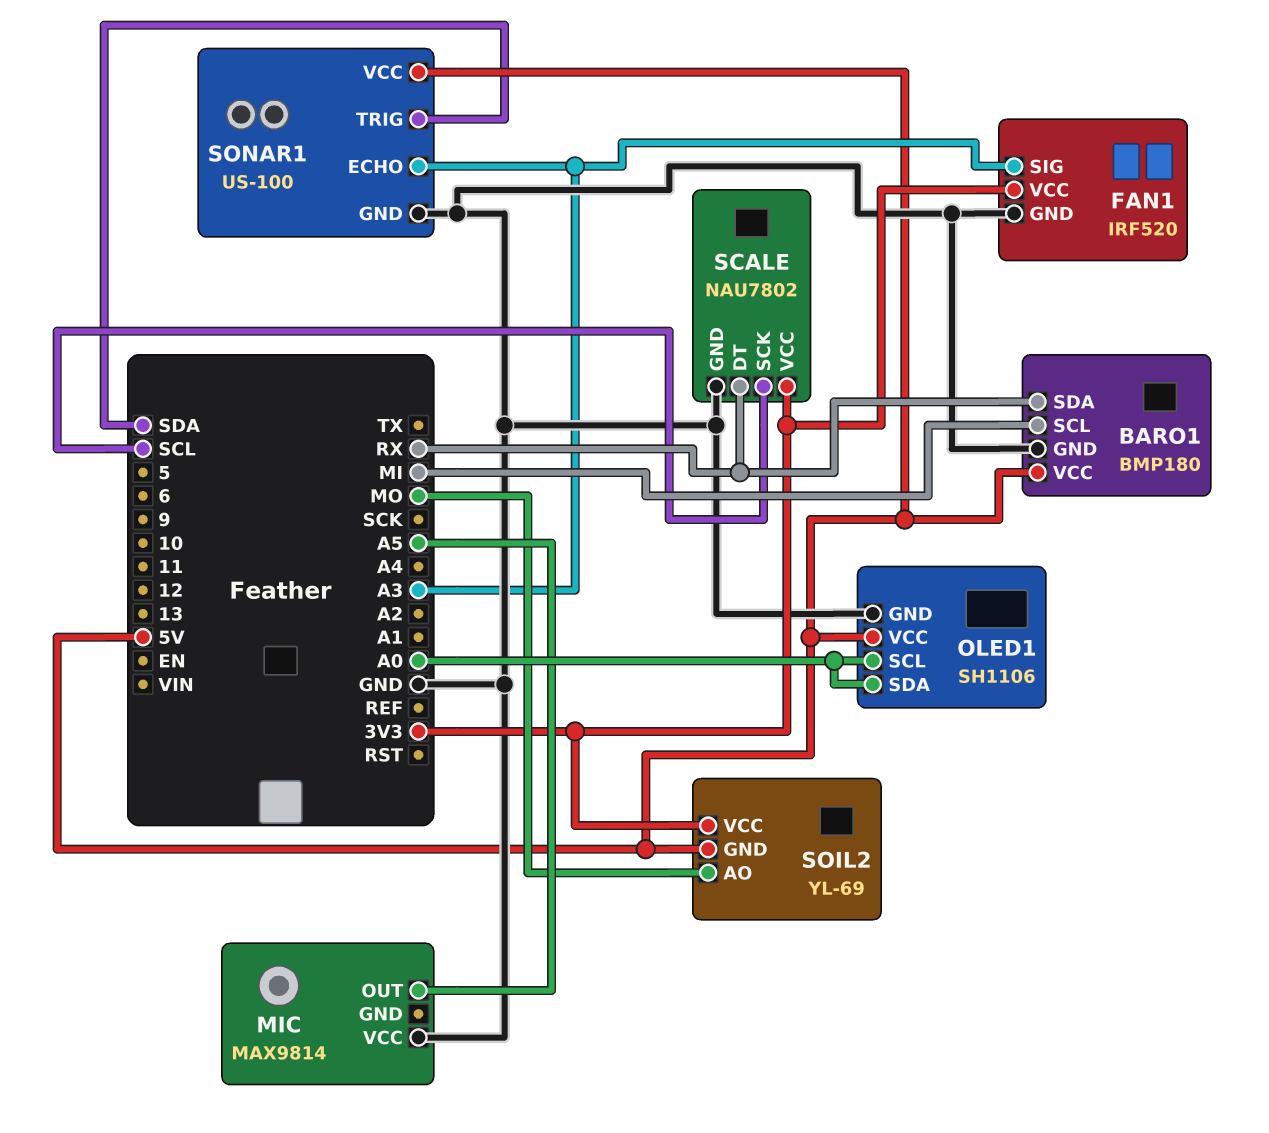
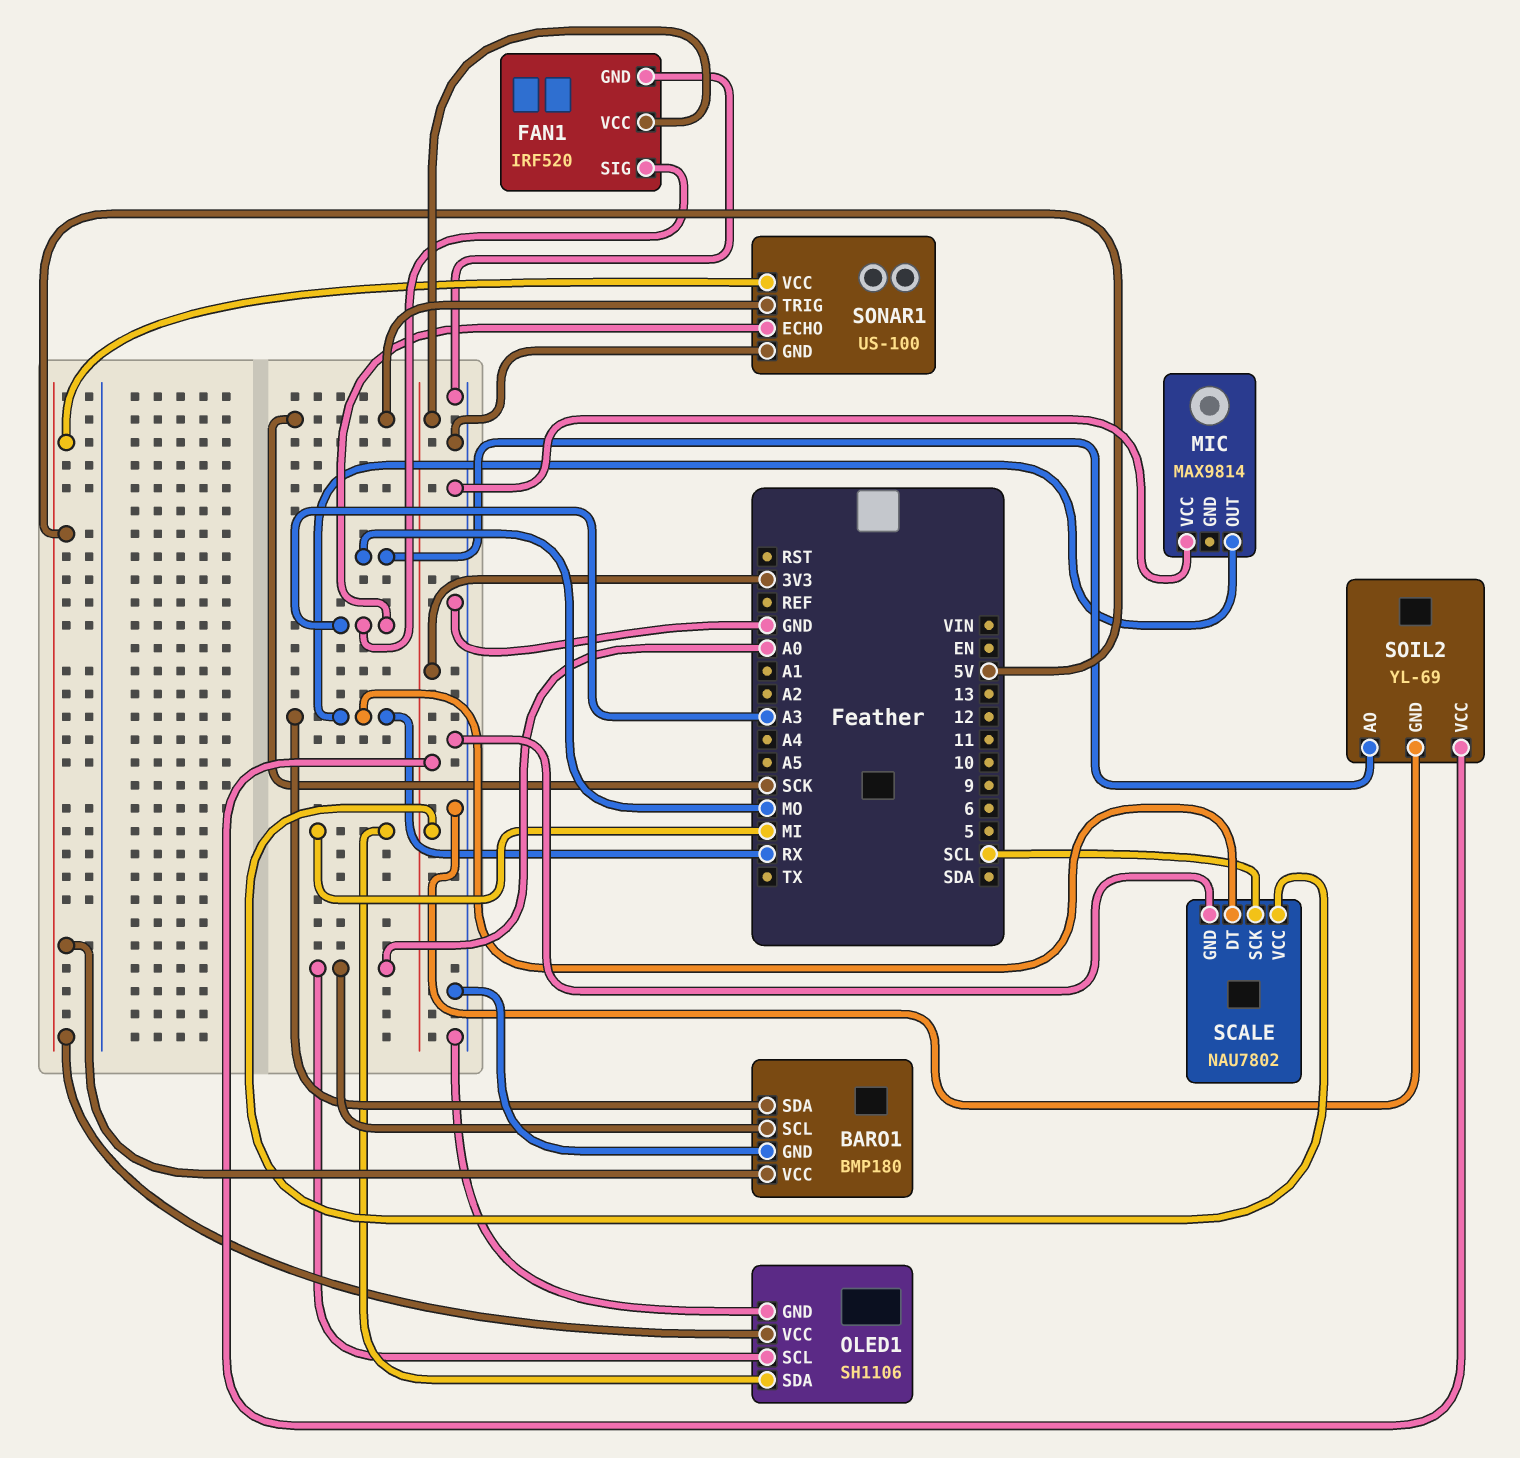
BARO1 pin SCL: MI -> A0
MIC pin OUT: A5 -> RX
OLED1 pin SDA: A0 -> MI
SOIL2 pin GND: 5V -> GND
SONAR1 pin TRIG: SDA -> SCK

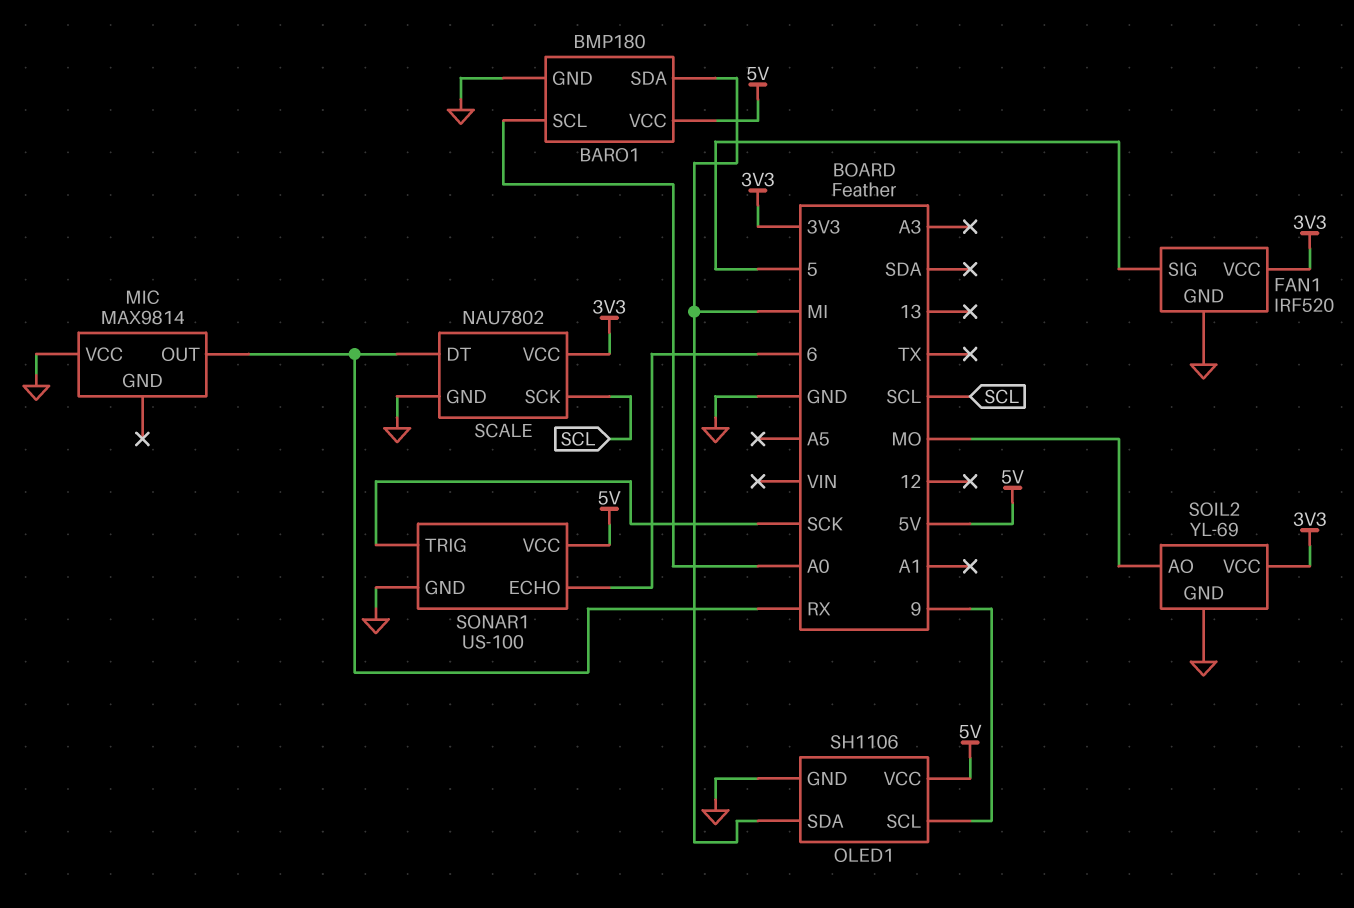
BARO1 pin SDA: RX -> MI
FAN1 pin SIG: A3 -> 5
OLED1 pin SCL: A0 -> 9
SONAR1 pin ECHO: A3 -> 6

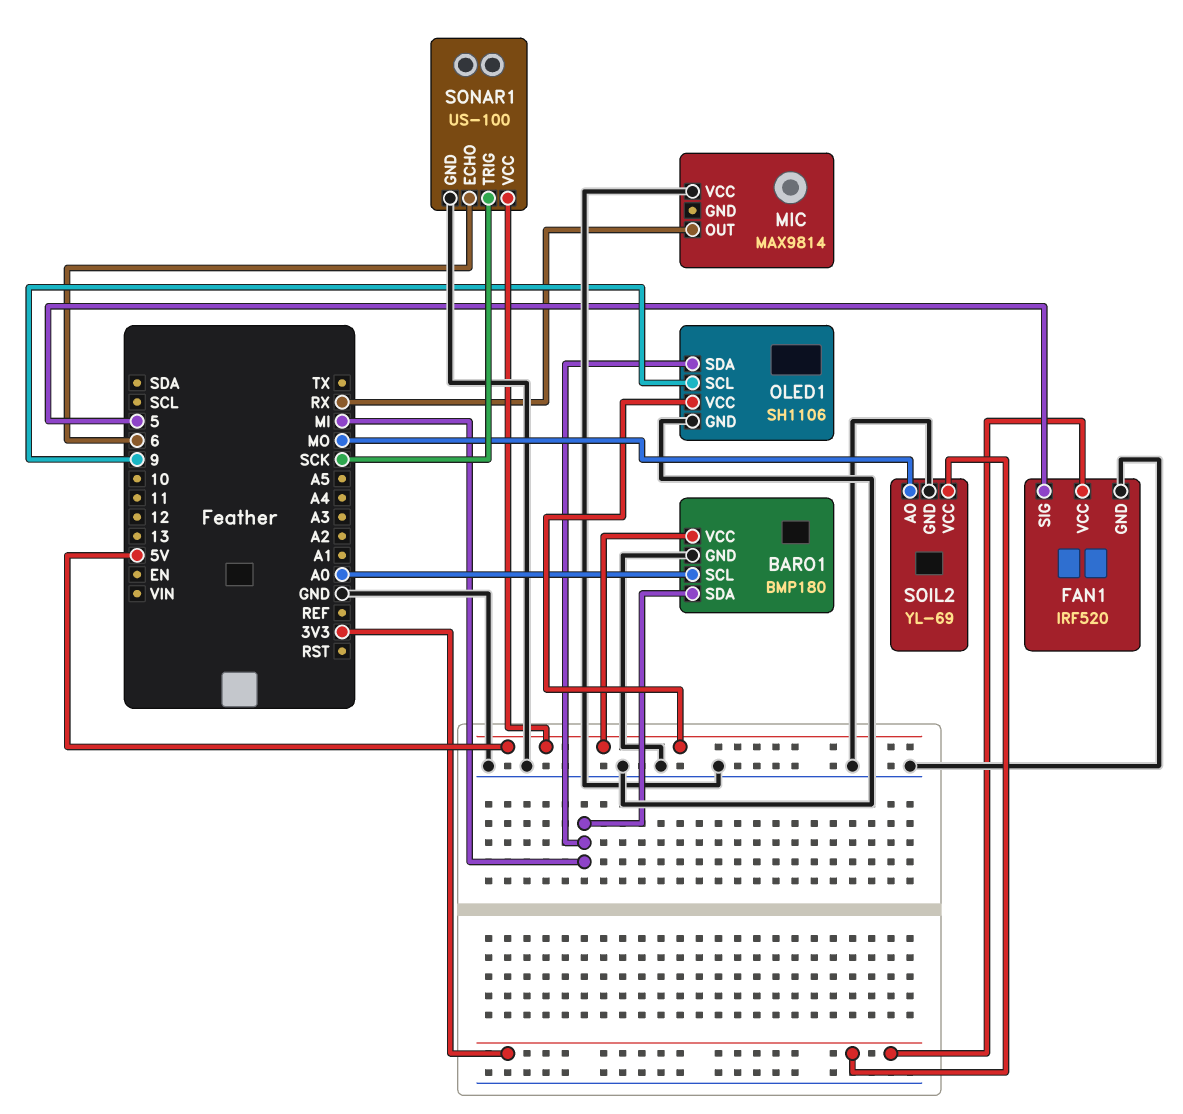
SCALE: NAU7802 -> none
SCALE pin DT: RX -> none
SCALE pin GND: GND -> none
SCALE pin SCK: SCL -> none
SCALE pin VCC: 3V3 -> none

